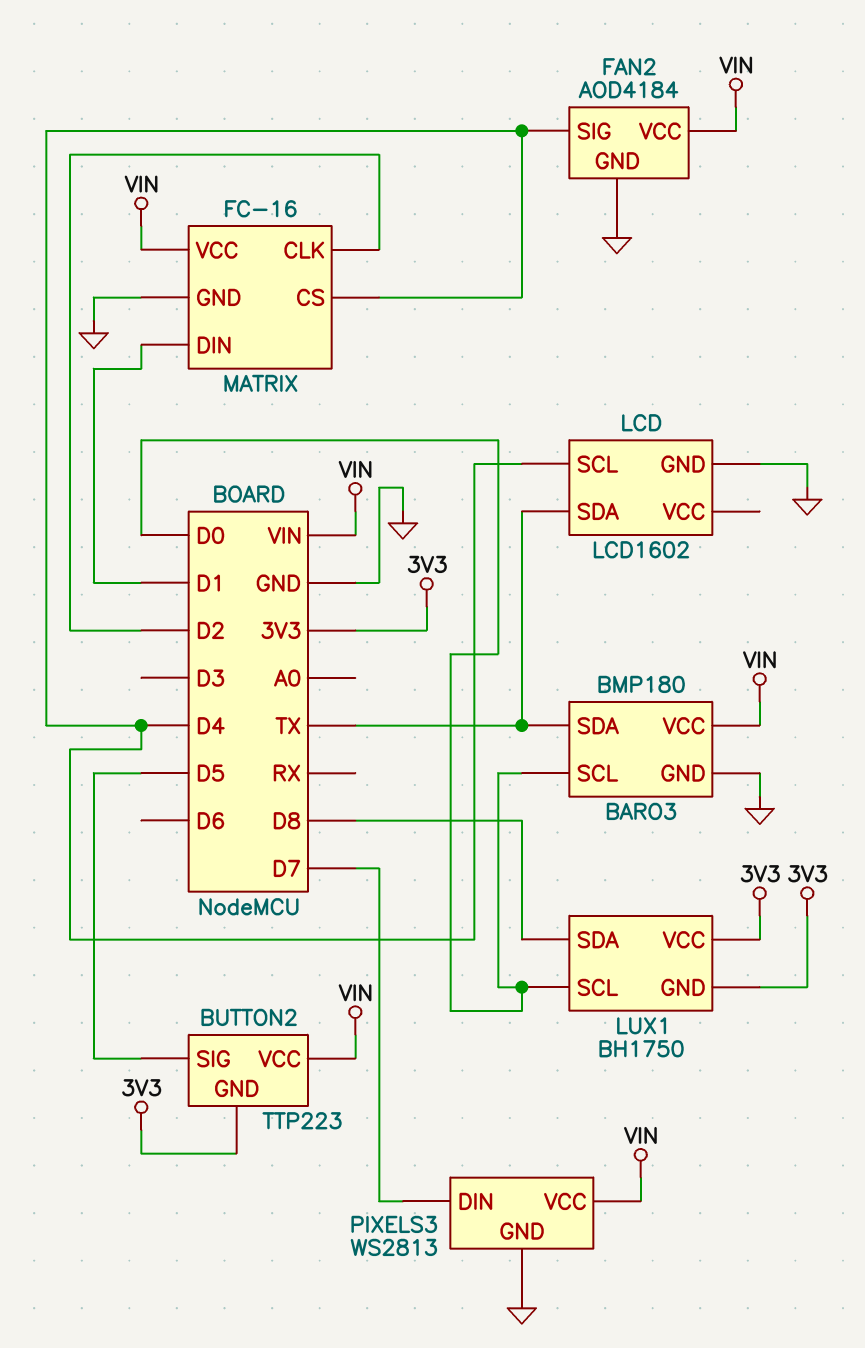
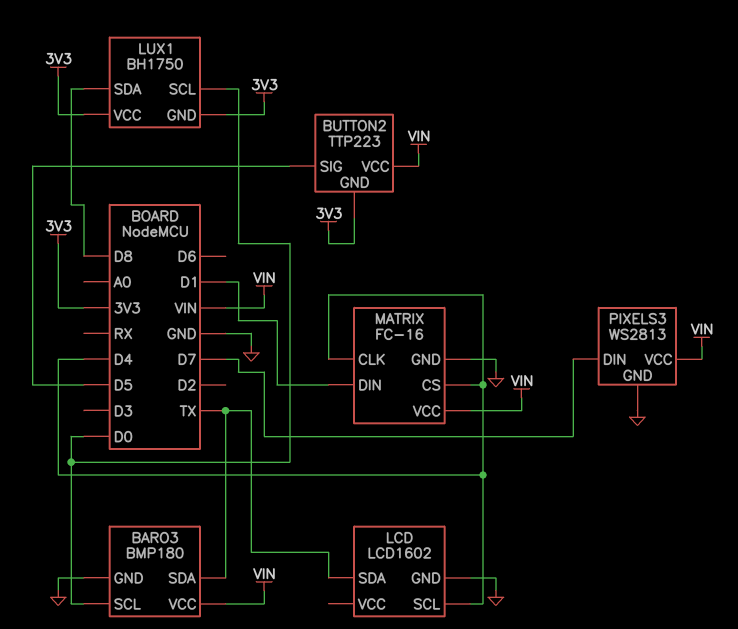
FAN2: AOD4184 -> none
FAN2 pin GND: GND -> none
FAN2 pin SIG: D4 -> none
FAN2 pin VCC: VIN -> none
MATRIX pin CLK: D2 -> D4

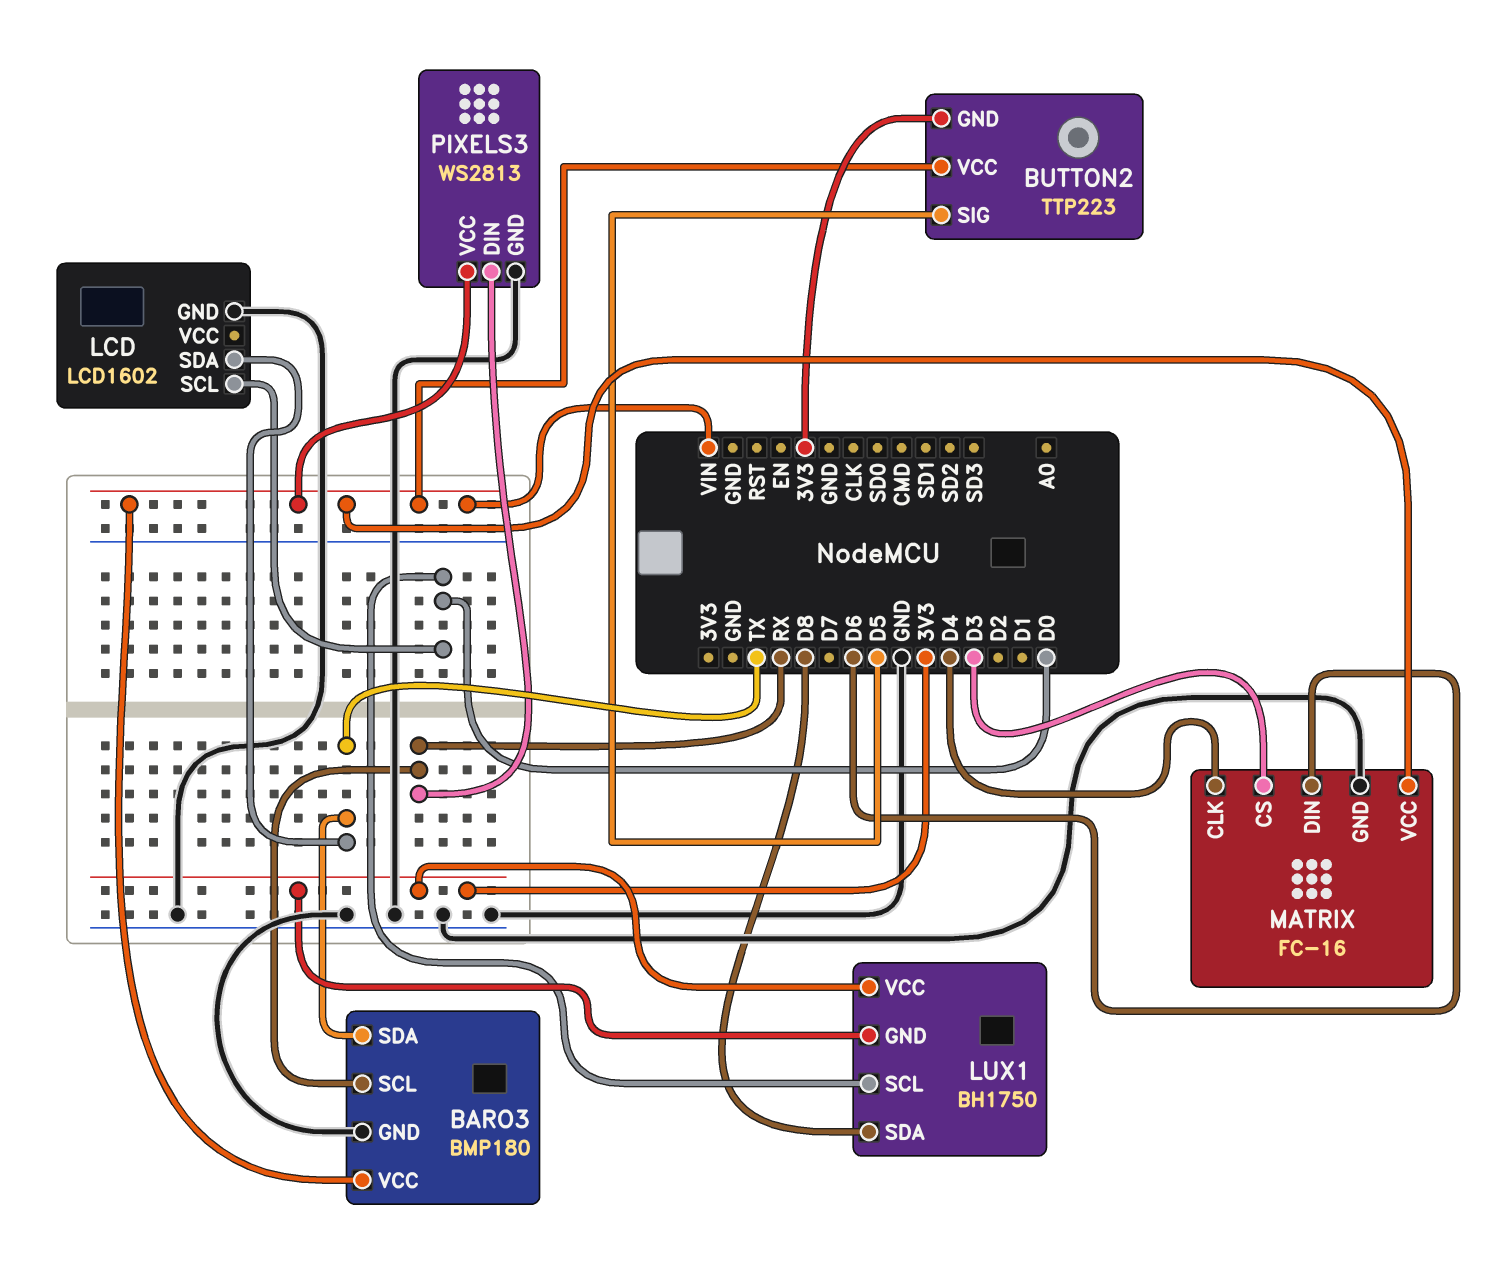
BARO3 pin SCL: D0 -> RX
LCD pin SCL: D4 -> D0
MATRIX pin CS: D4 -> D3
MATRIX pin DIN: D1 -> D6
PIXELS3 pin DIN: D7 -> RX

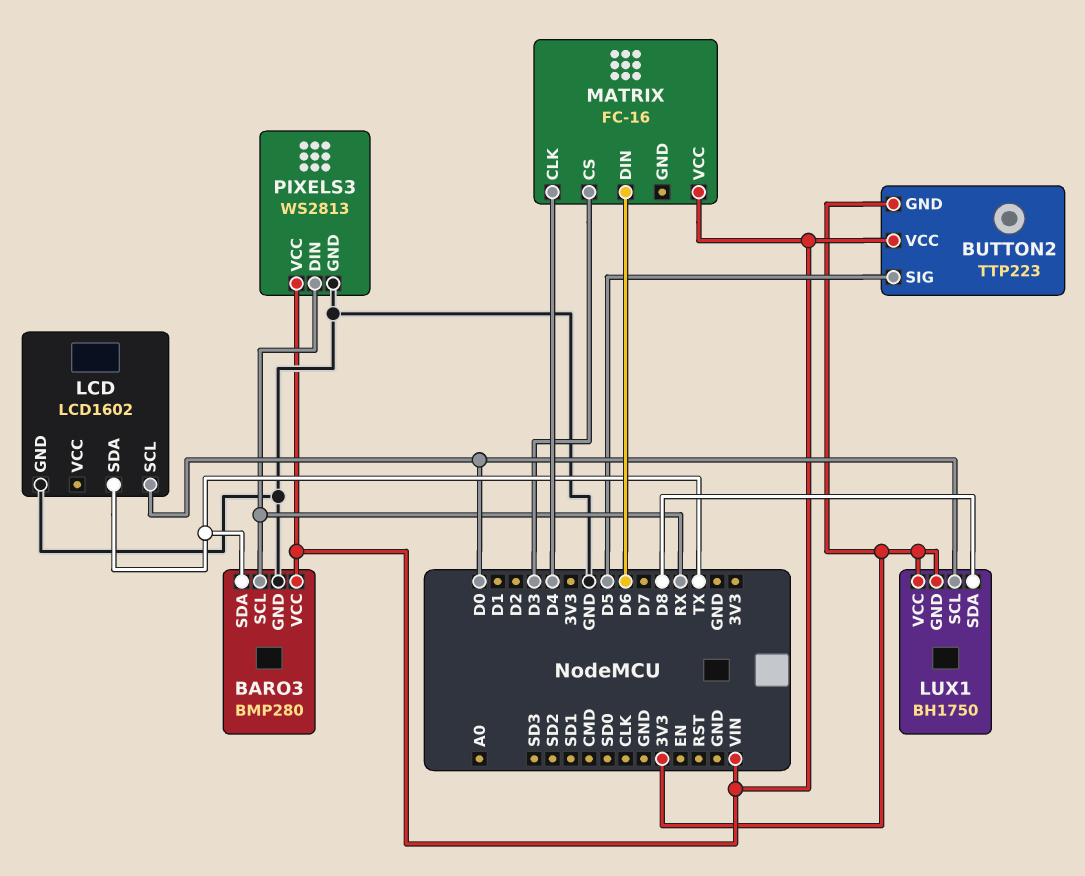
BARO3: BMP180 -> BMP280
MATRIX pin GND: GND -> none

